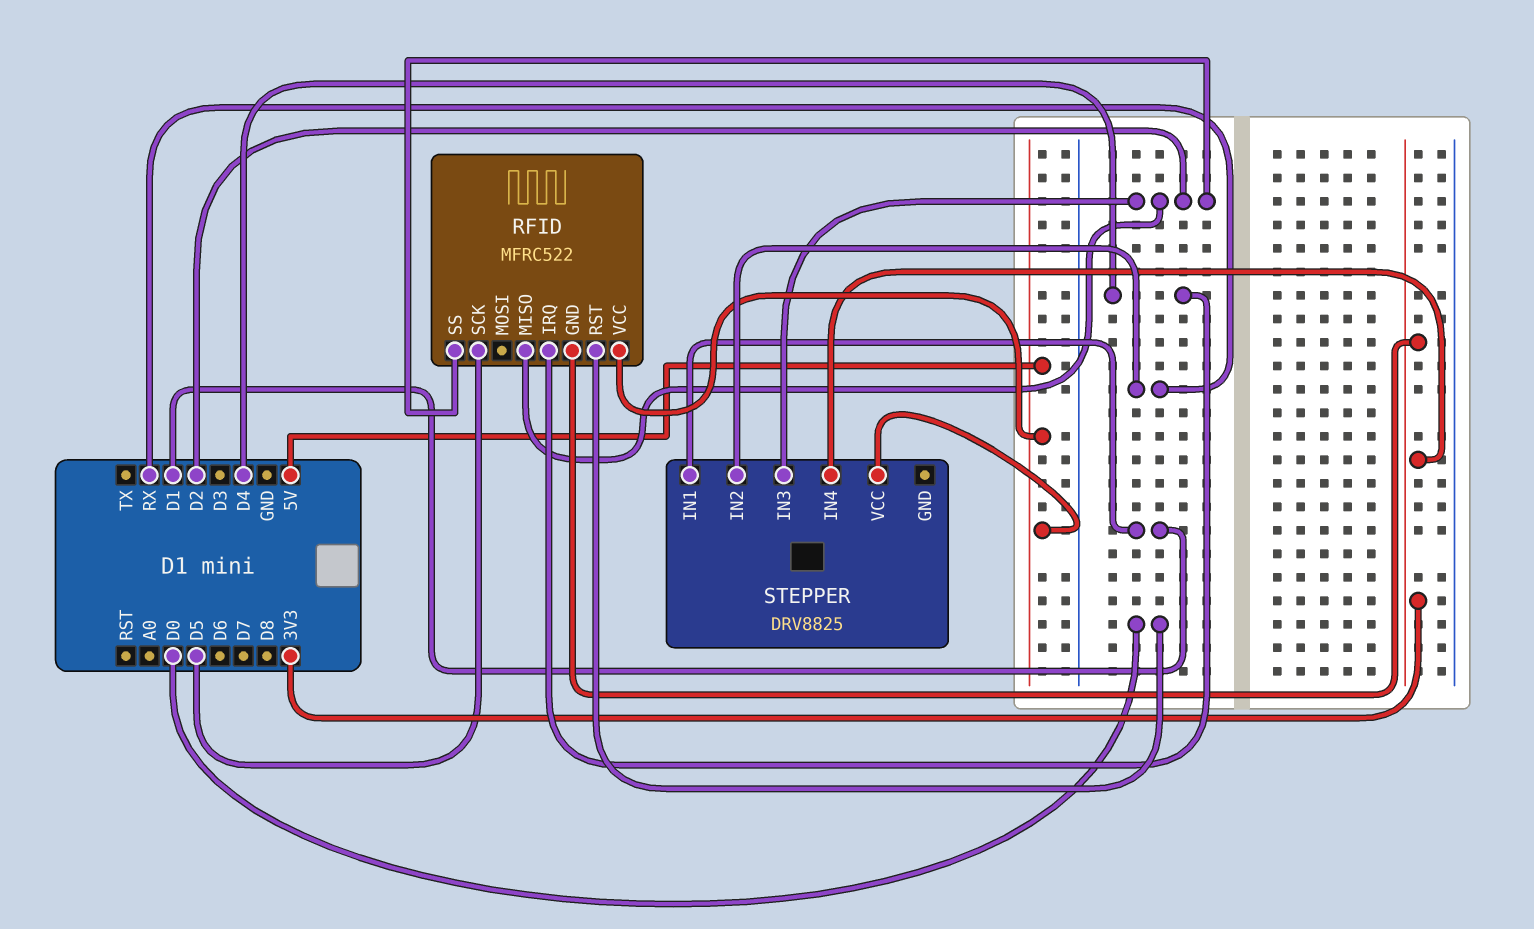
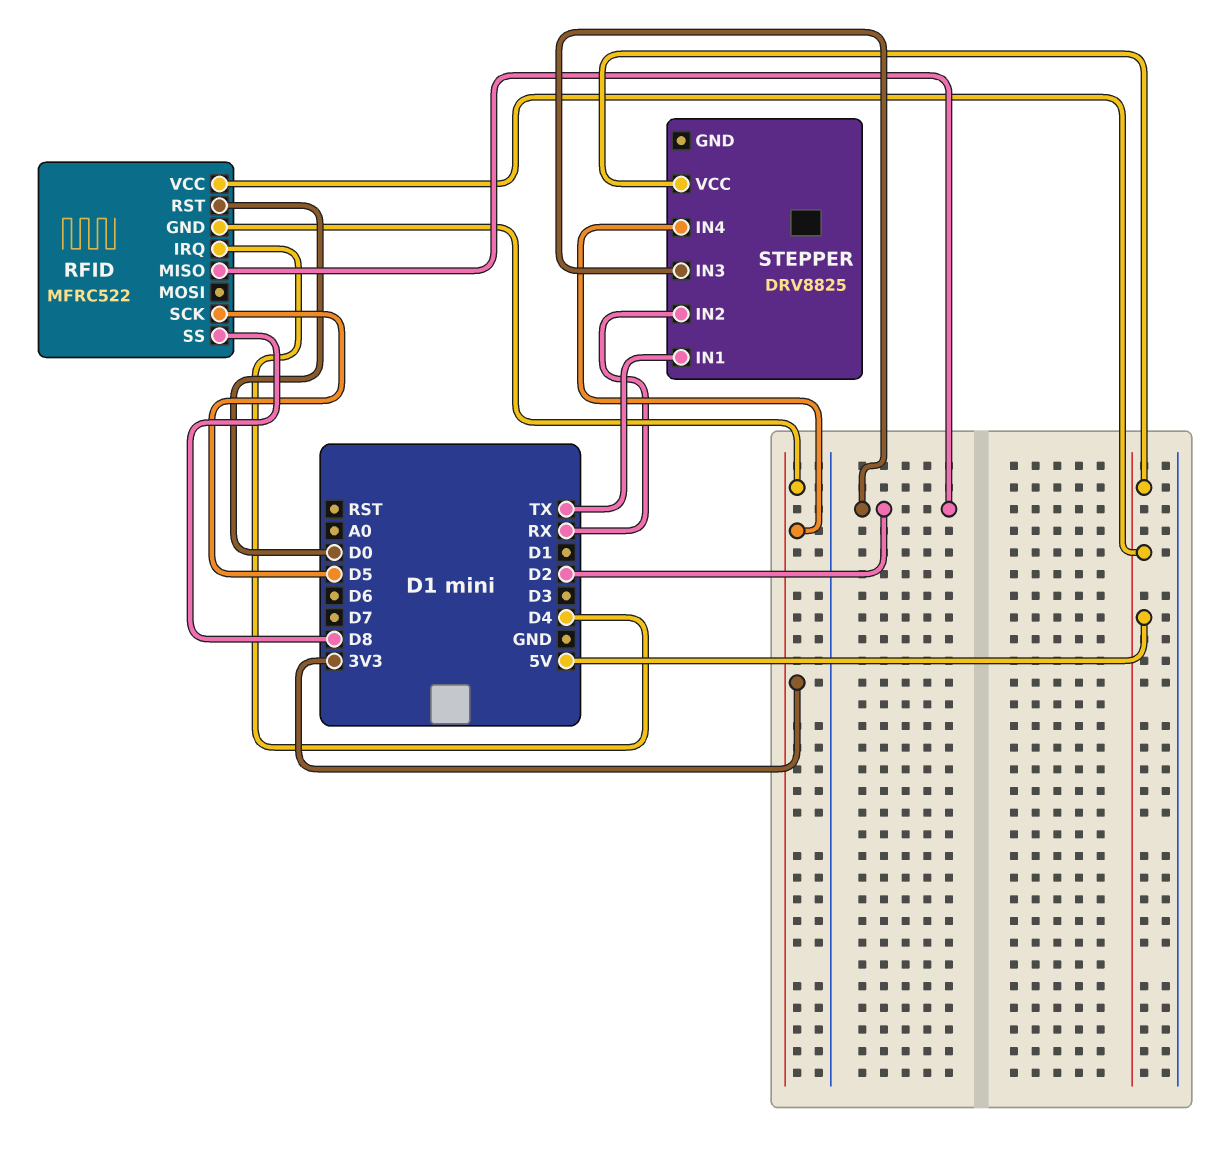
RFID pin SS: D2 -> D8
STEPPER pin IN1: D1 -> TX

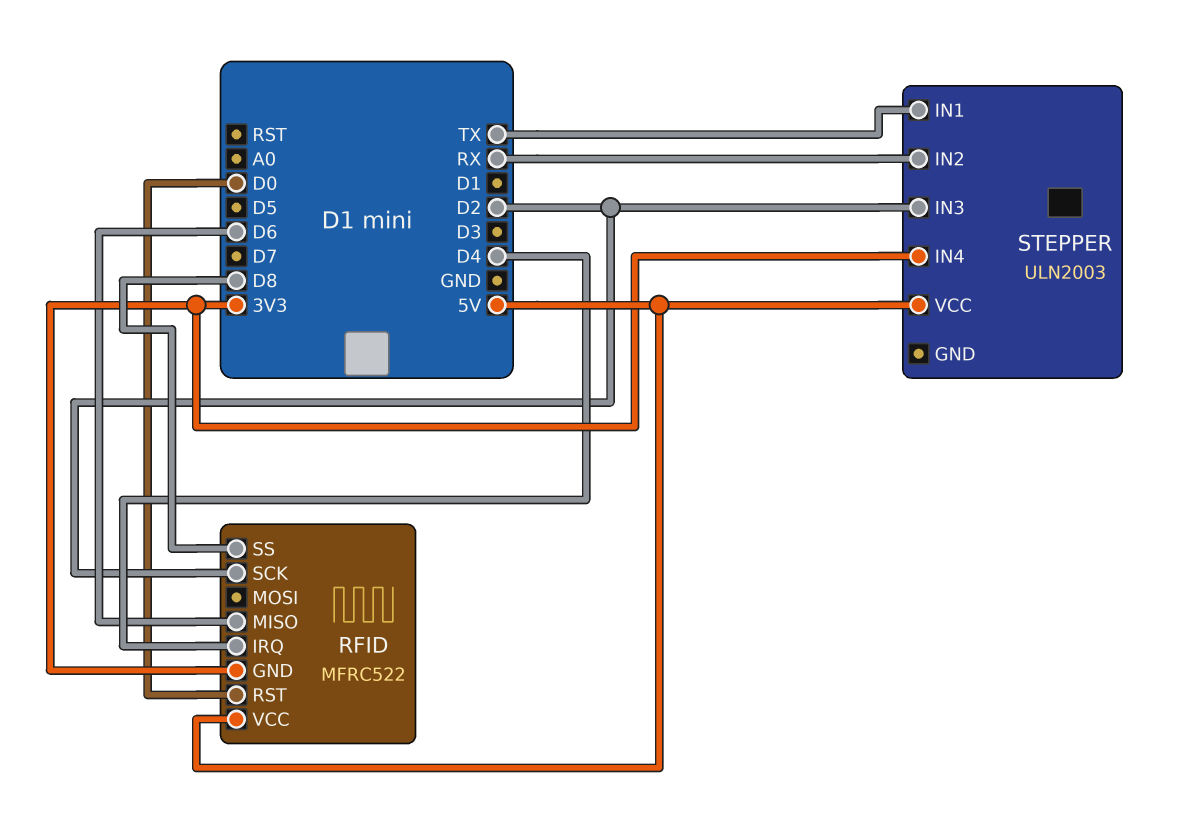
RFID pin MISO: D2 -> D6
RFID pin SCK: D5 -> D2
STEPPER: DRV8825 -> ULN2003

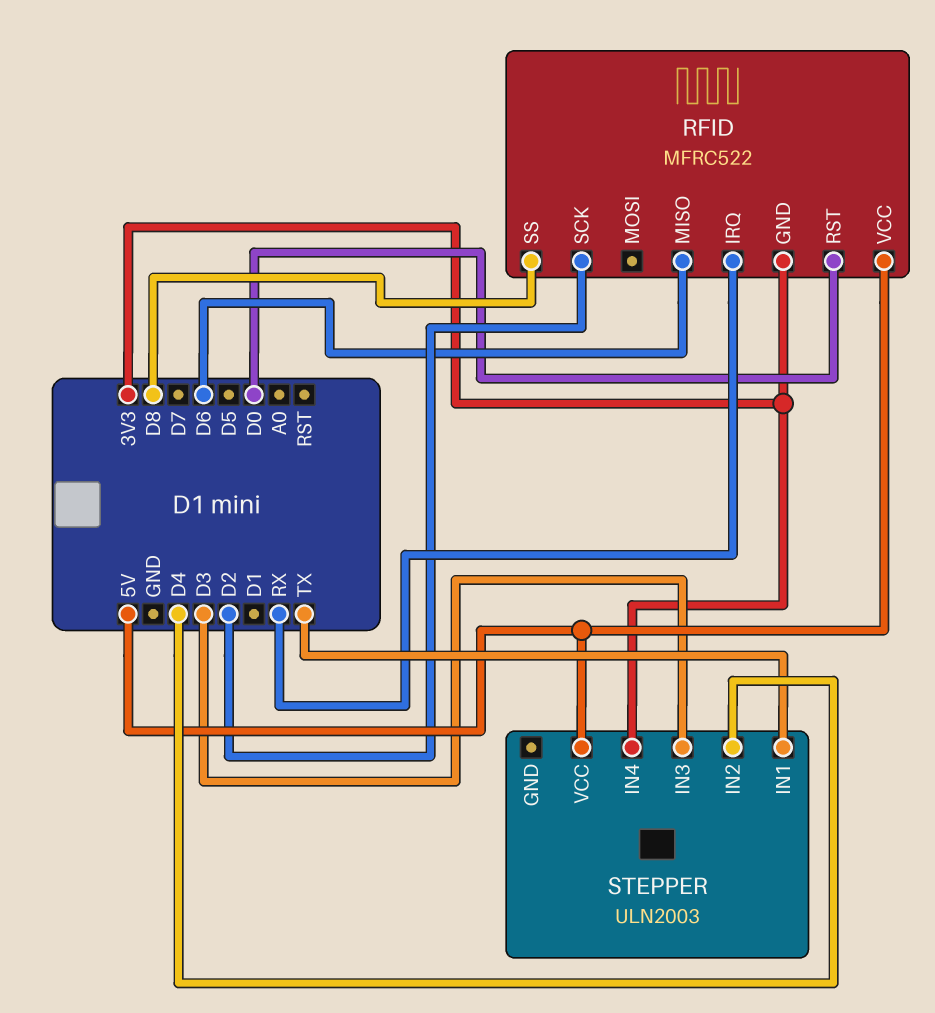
RFID pin IRQ: D4 -> RX
STEPPER pin IN2: RX -> D4
STEPPER pin IN3: D2 -> D3

